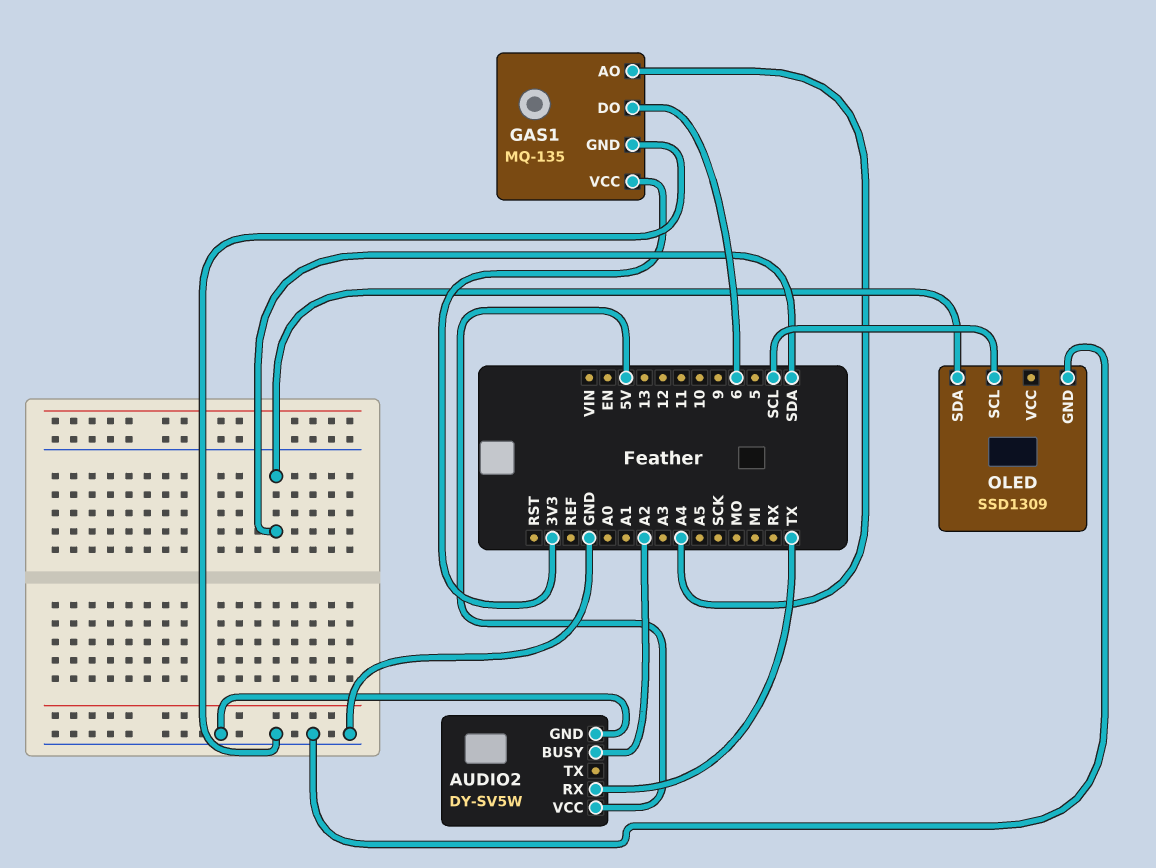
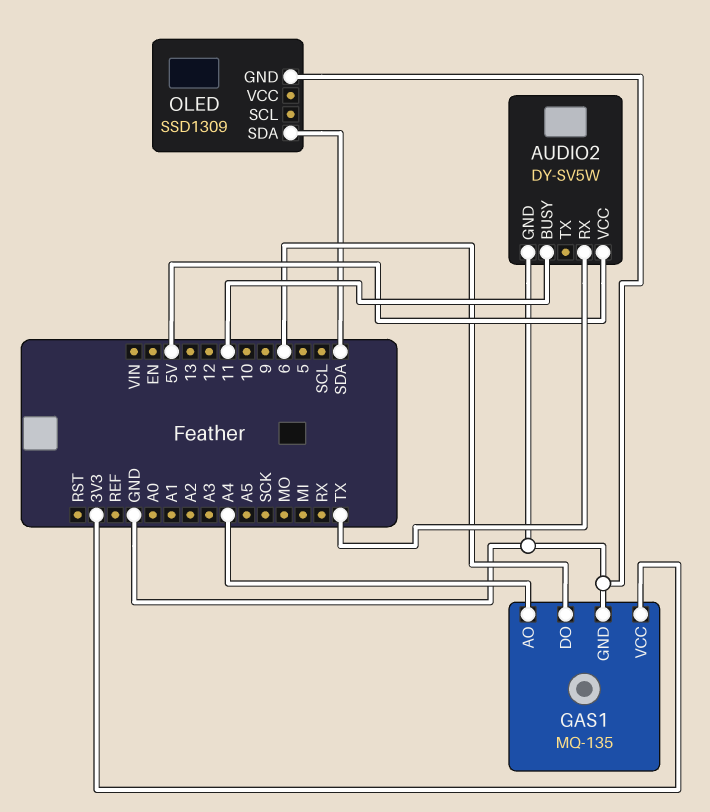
AUDIO2 pin BUSY: A2 -> 11
OLED pin SCL: SCL -> none

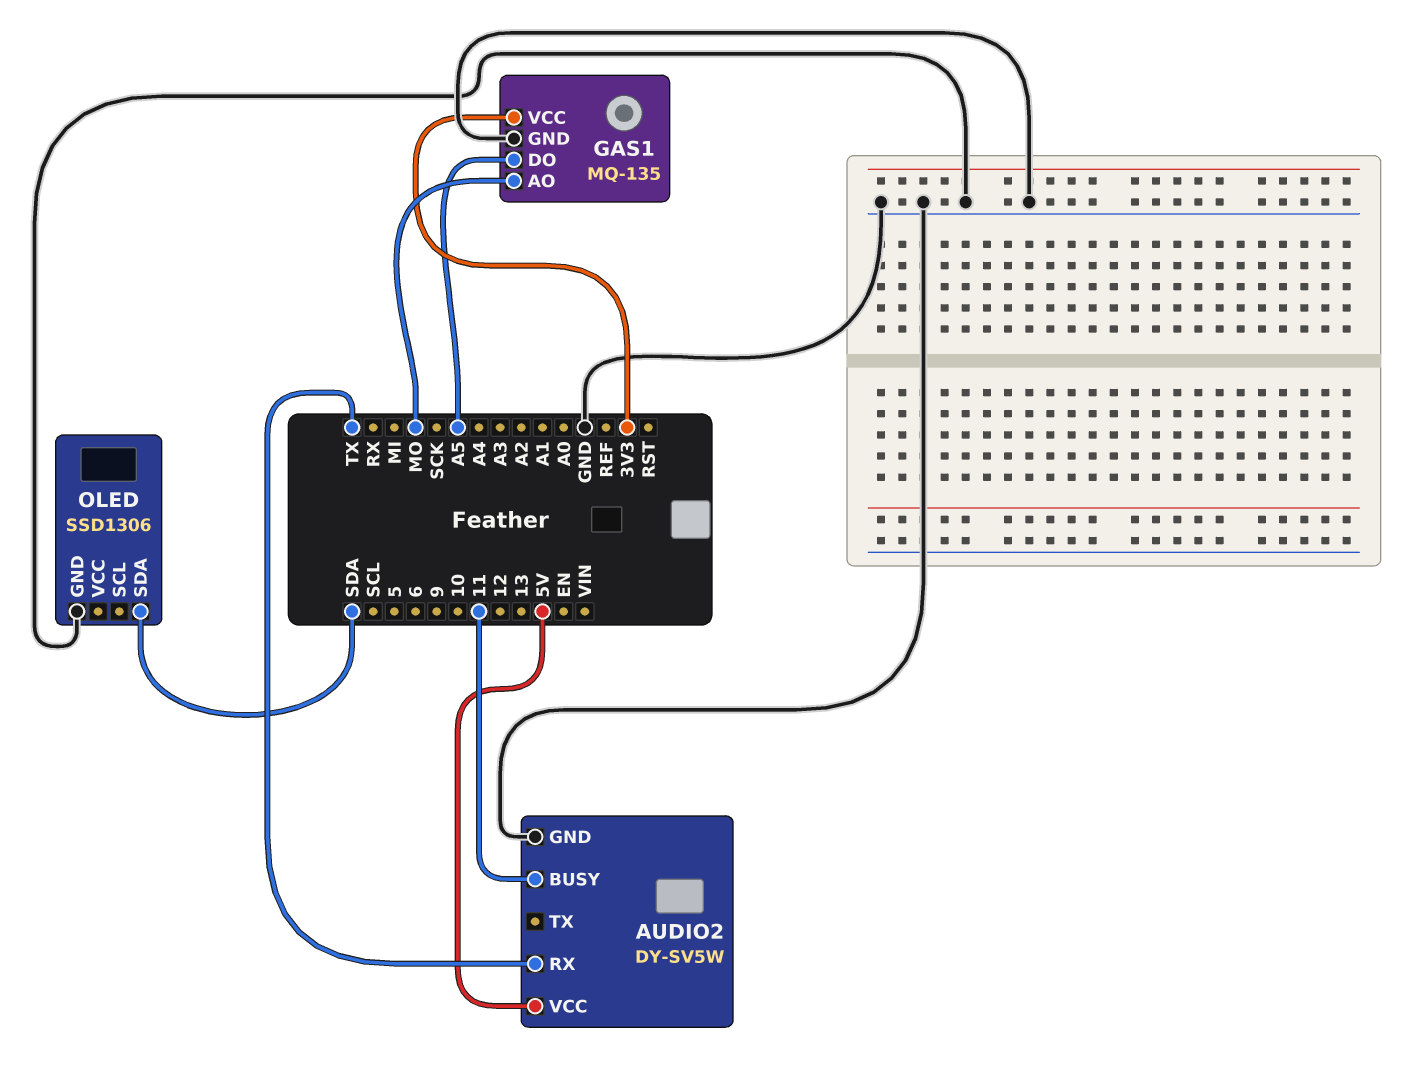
GAS1 pin AO: A4 -> MO
GAS1 pin DO: 6 -> A5
OLED: SSD1309 -> SSD1306

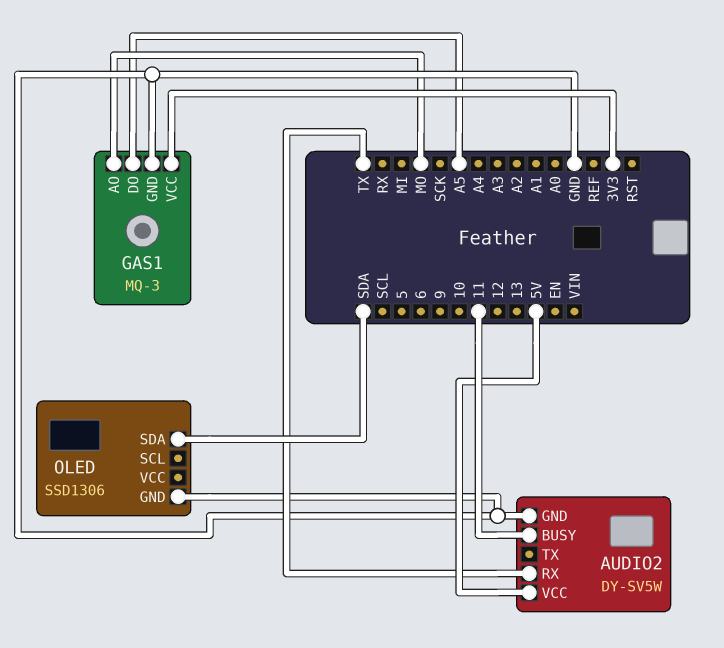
GAS1: MQ-135 -> MQ-3

